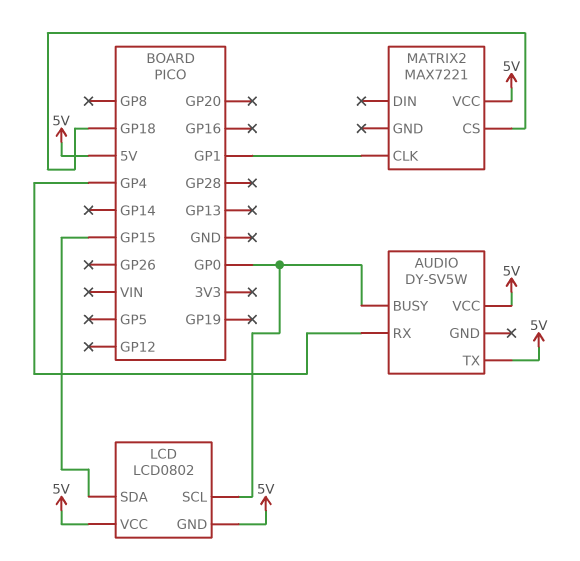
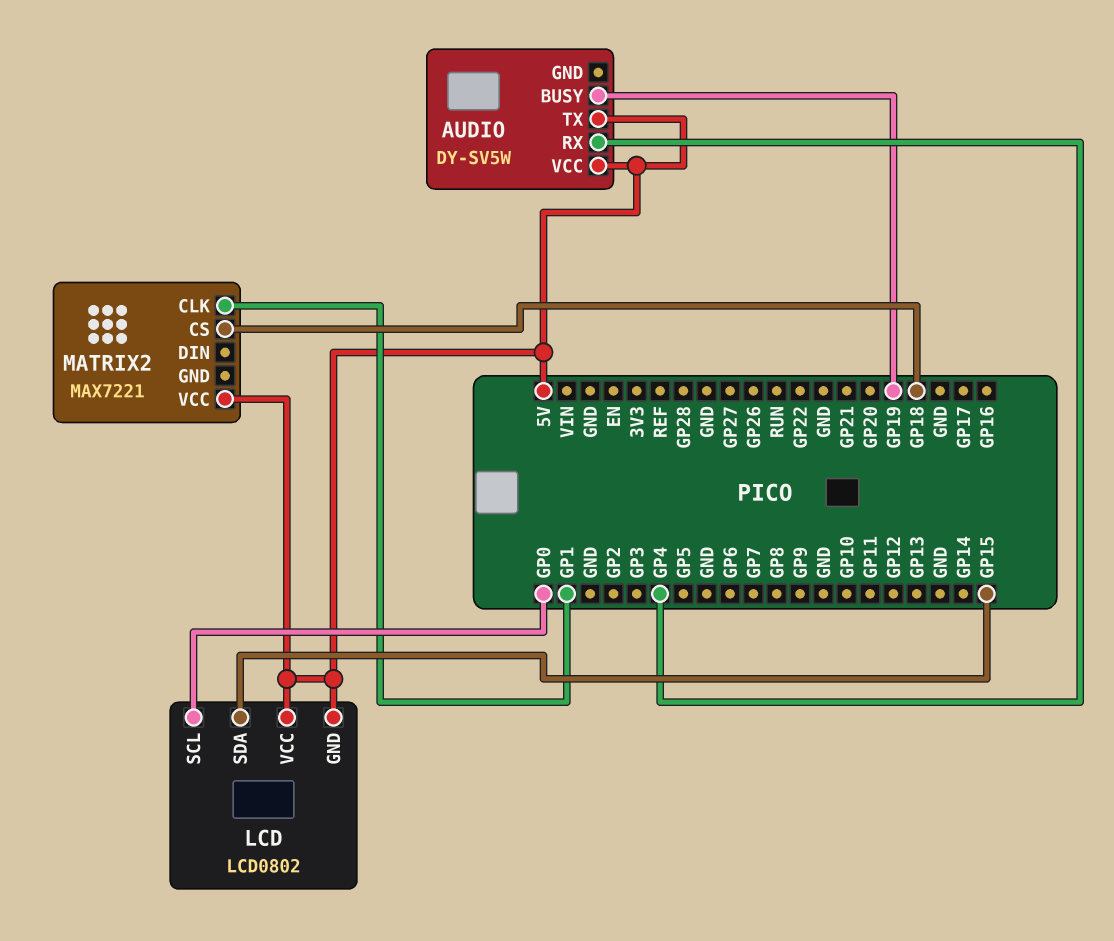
AUDIO pin BUSY: GP0 -> GP19

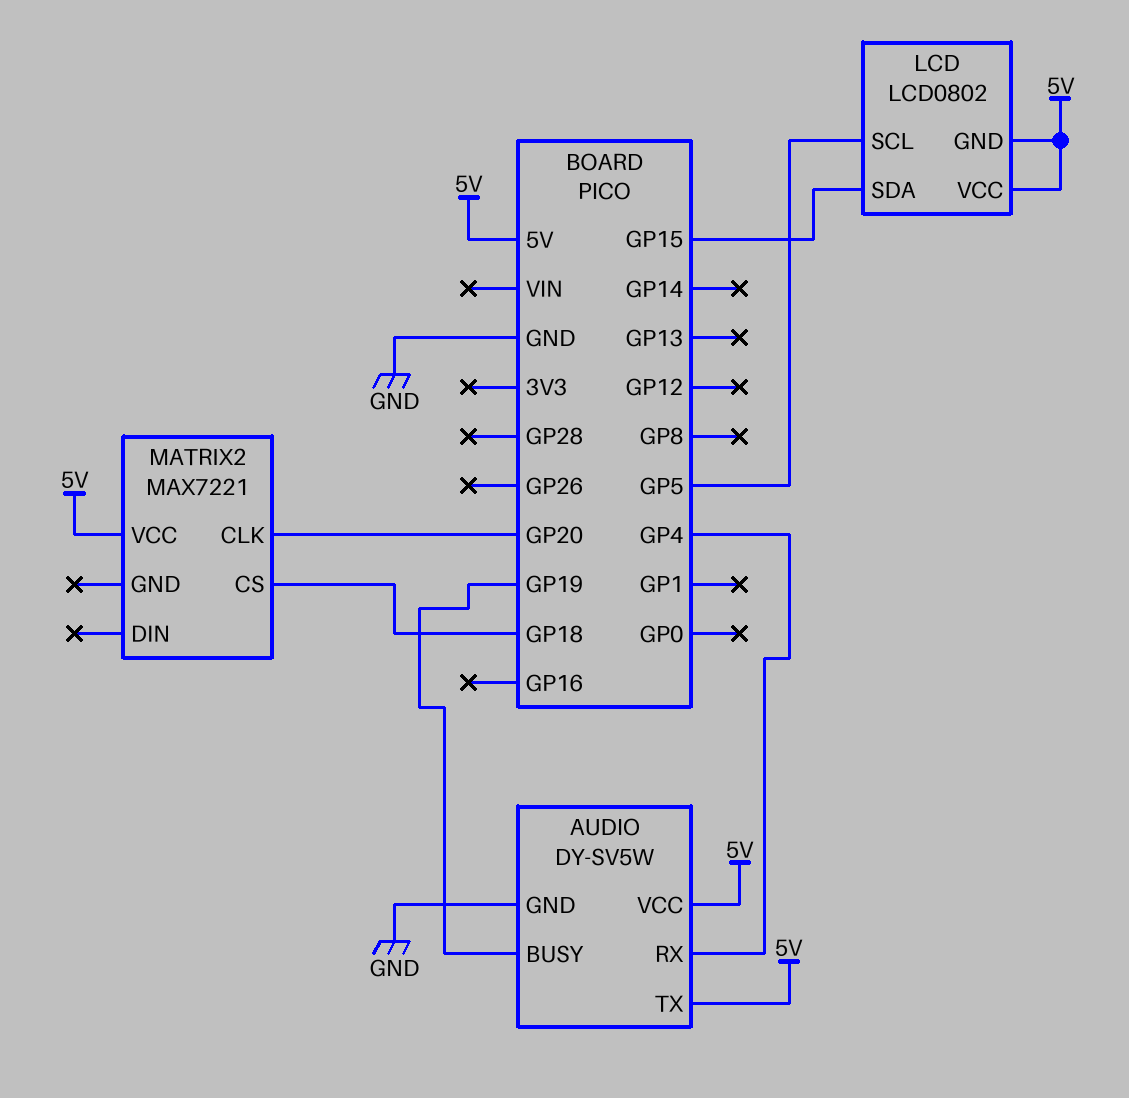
AUDIO pin GND: none -> GND
LCD pin SCL: GP0 -> GP5
MATRIX2 pin CLK: GP1 -> GP20

